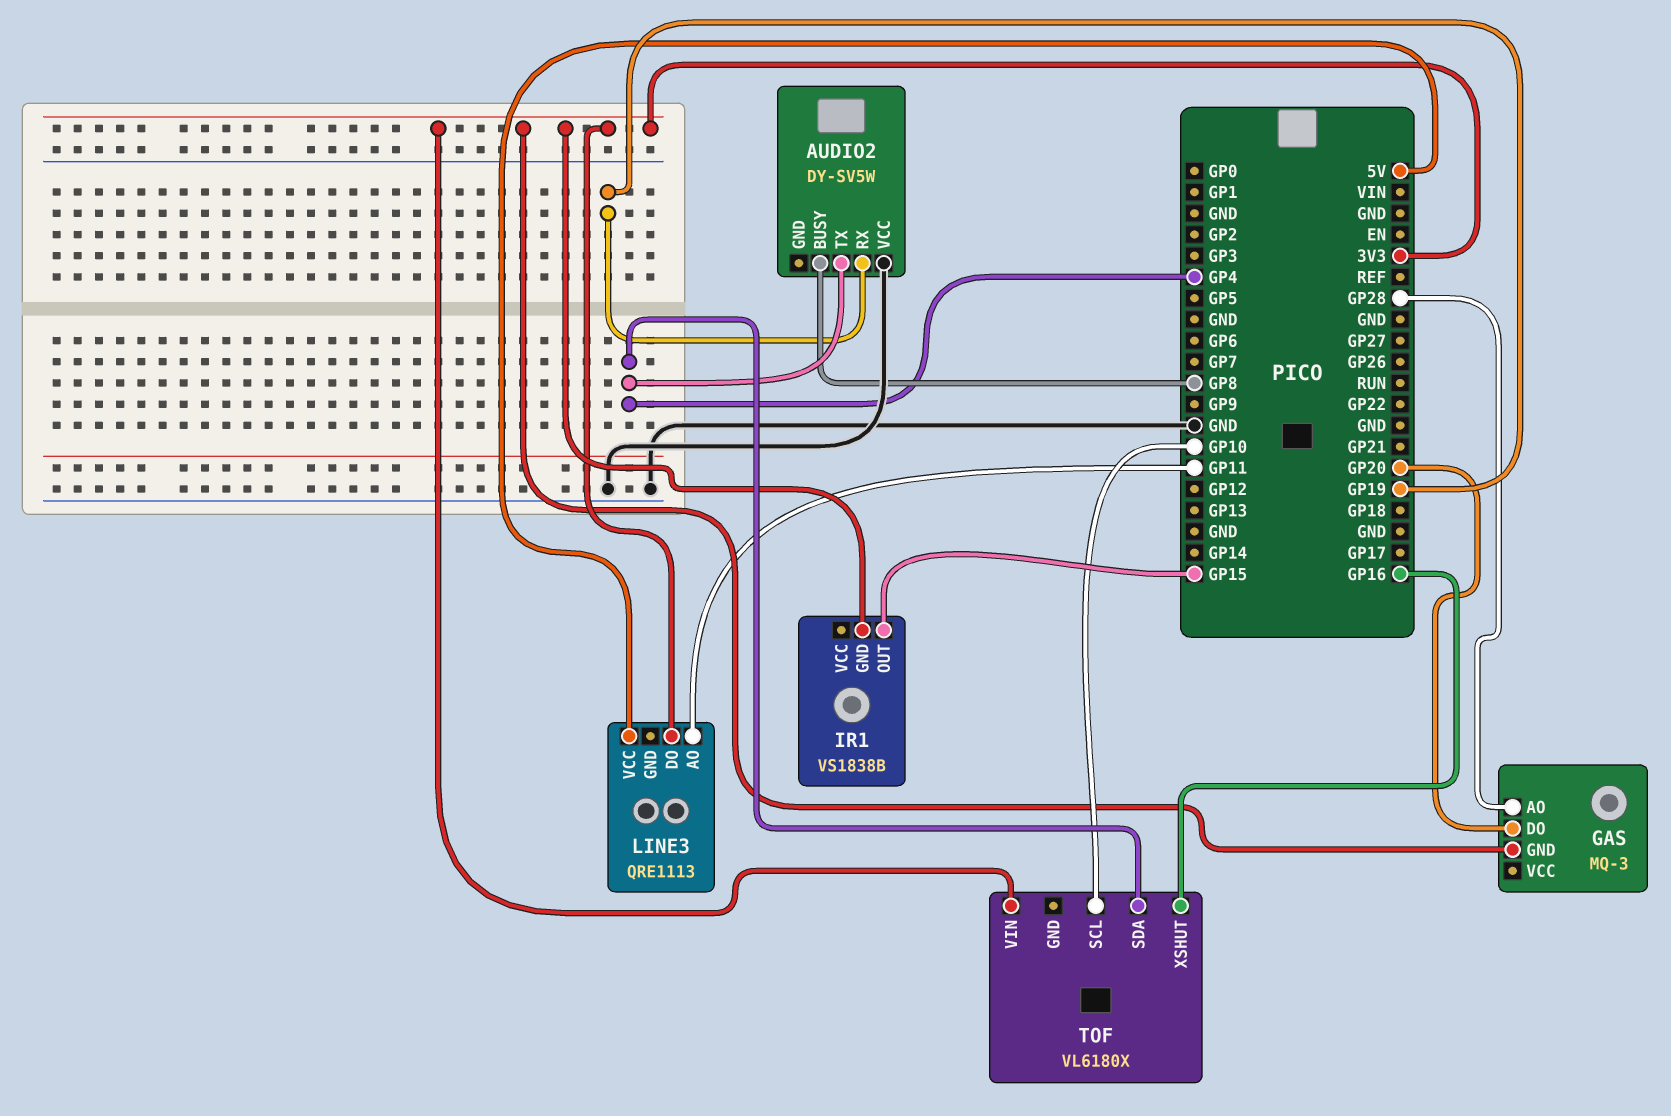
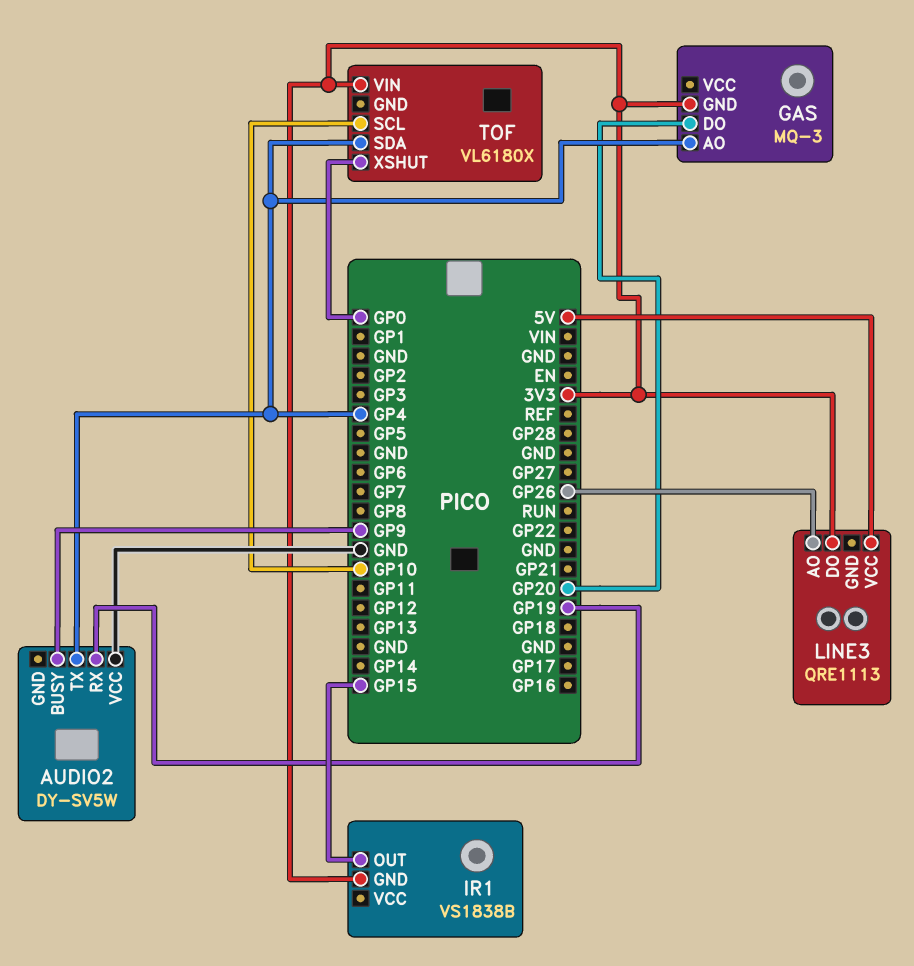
AUDIO2 pin BUSY: GP8 -> GP9
GAS pin AO: GP28 -> GP4
LINE3 pin AO: GP11 -> GP26
TOF pin XSHUT: GP16 -> GP0

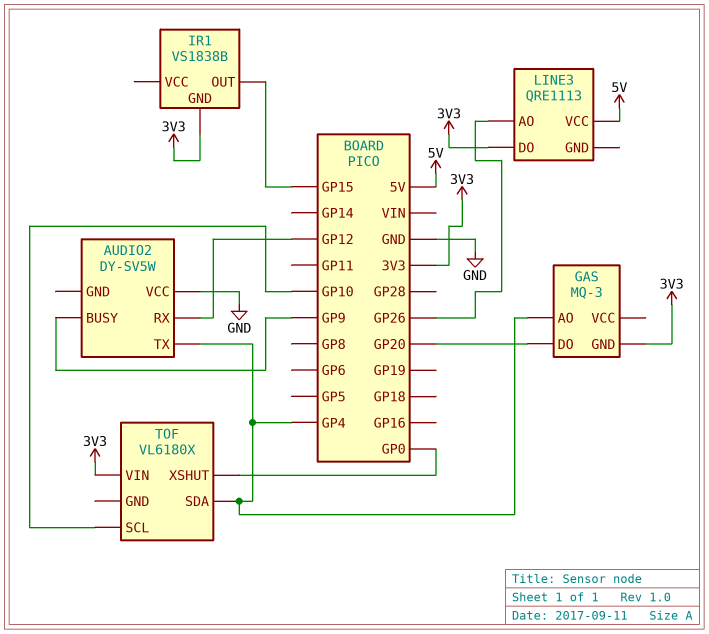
AUDIO2 pin RX: GP19 -> GP12

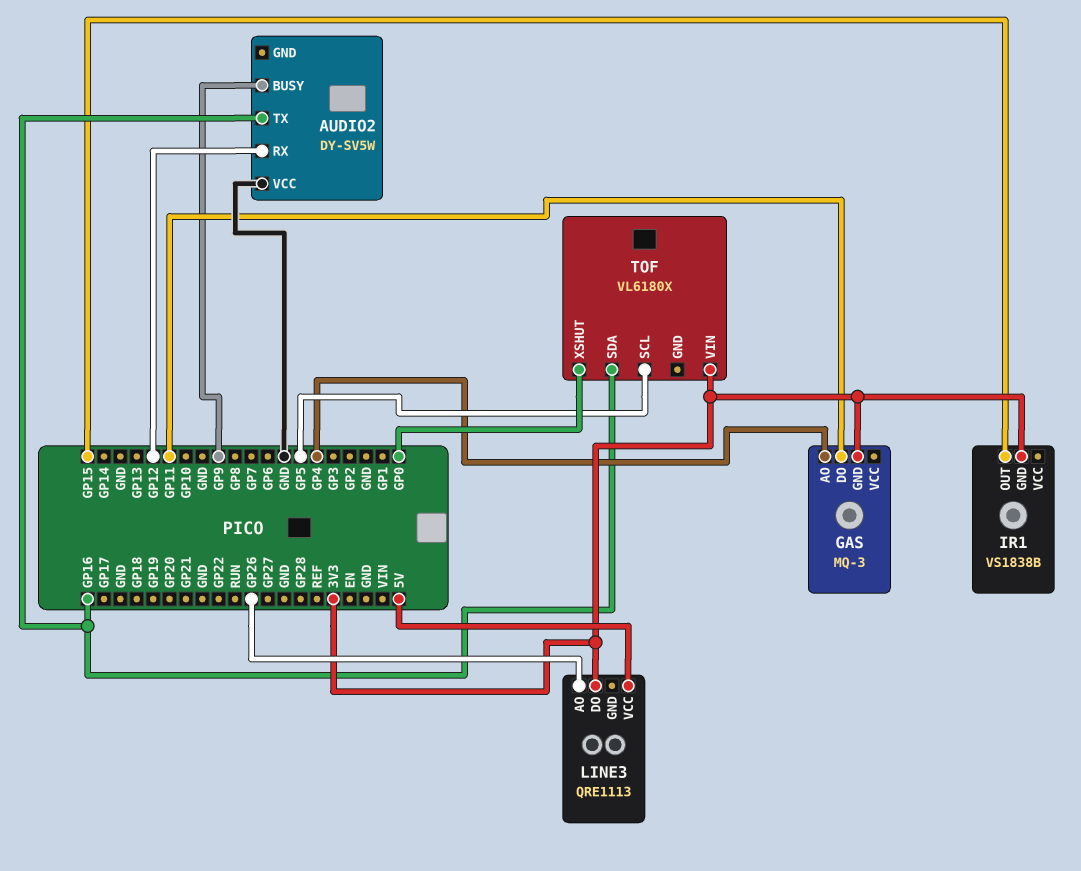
AUDIO2 pin TX: GP4 -> GP16
GAS pin DO: GP20 -> GP11
TOF pin SCL: GP10 -> GP5
TOF pin SDA: GP4 -> GP16

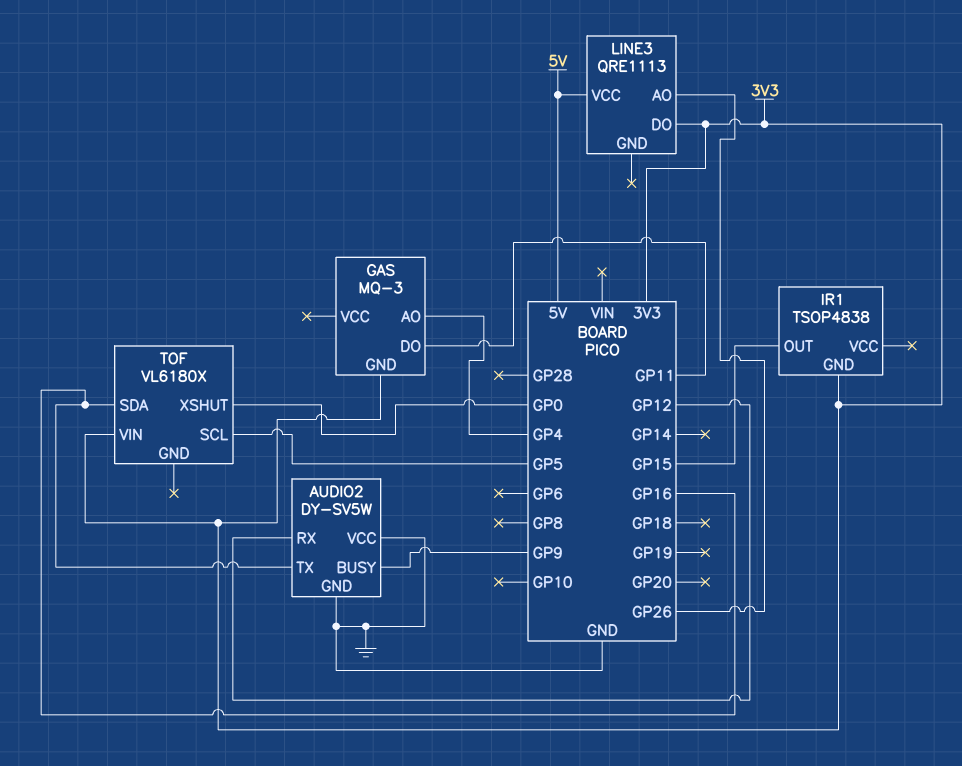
AUDIO2 pin GND: none -> GND
IR1: VS1838B -> TSOP4838

